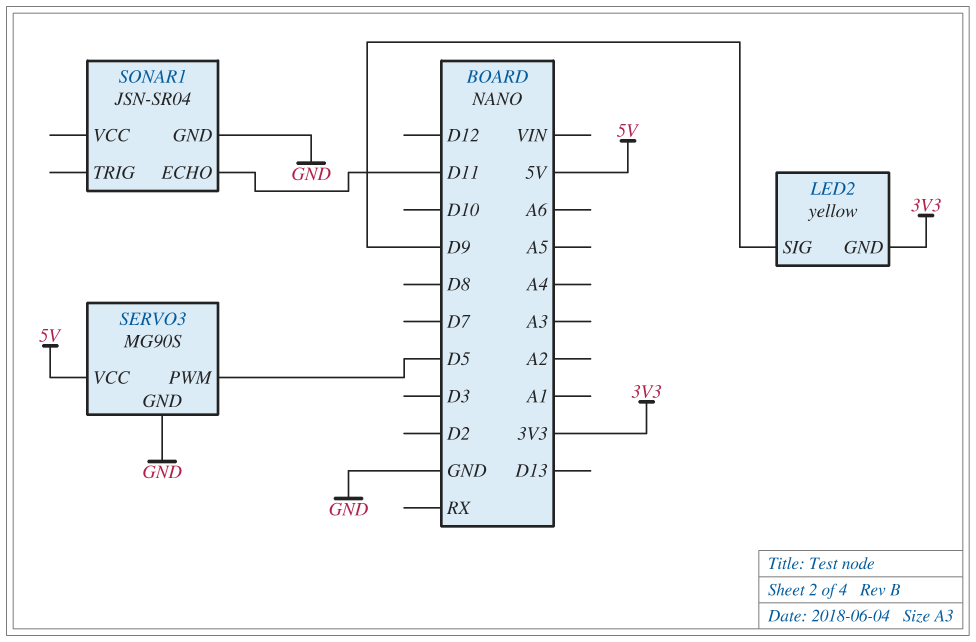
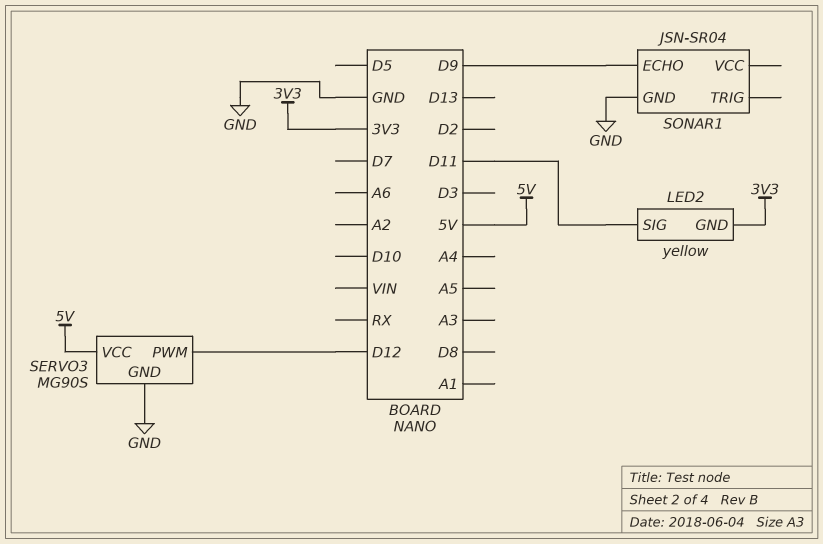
LED2 pin SIG: D9 -> D11
SERVO3 pin PWM: D5 -> D12
SONAR1 pin ECHO: D11 -> D9

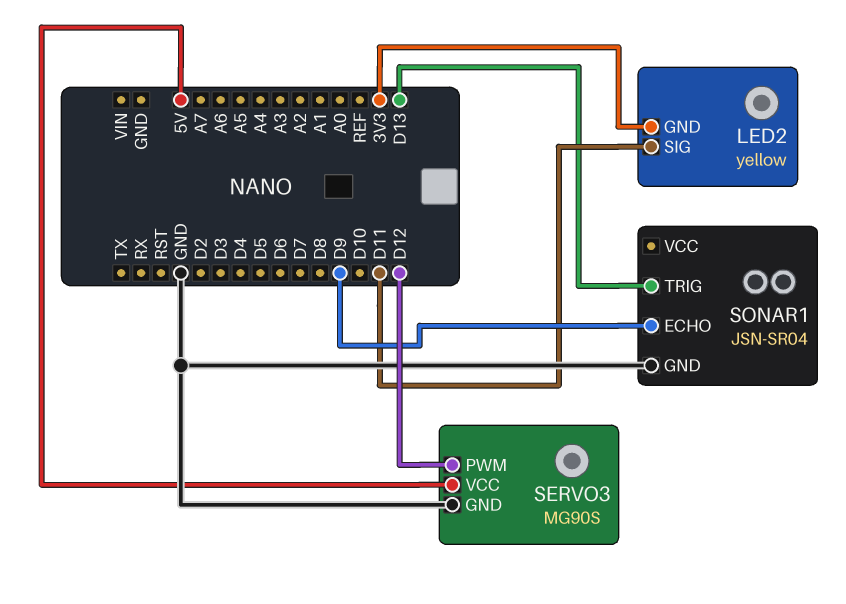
SONAR1 pin TRIG: none -> D13

